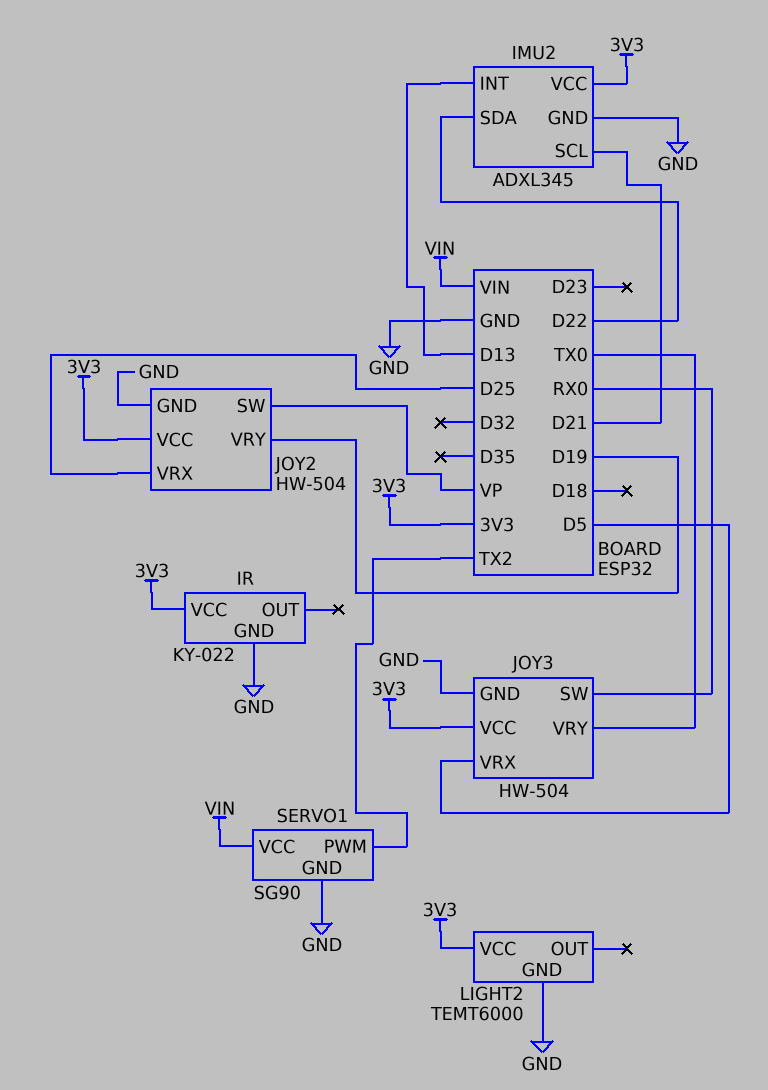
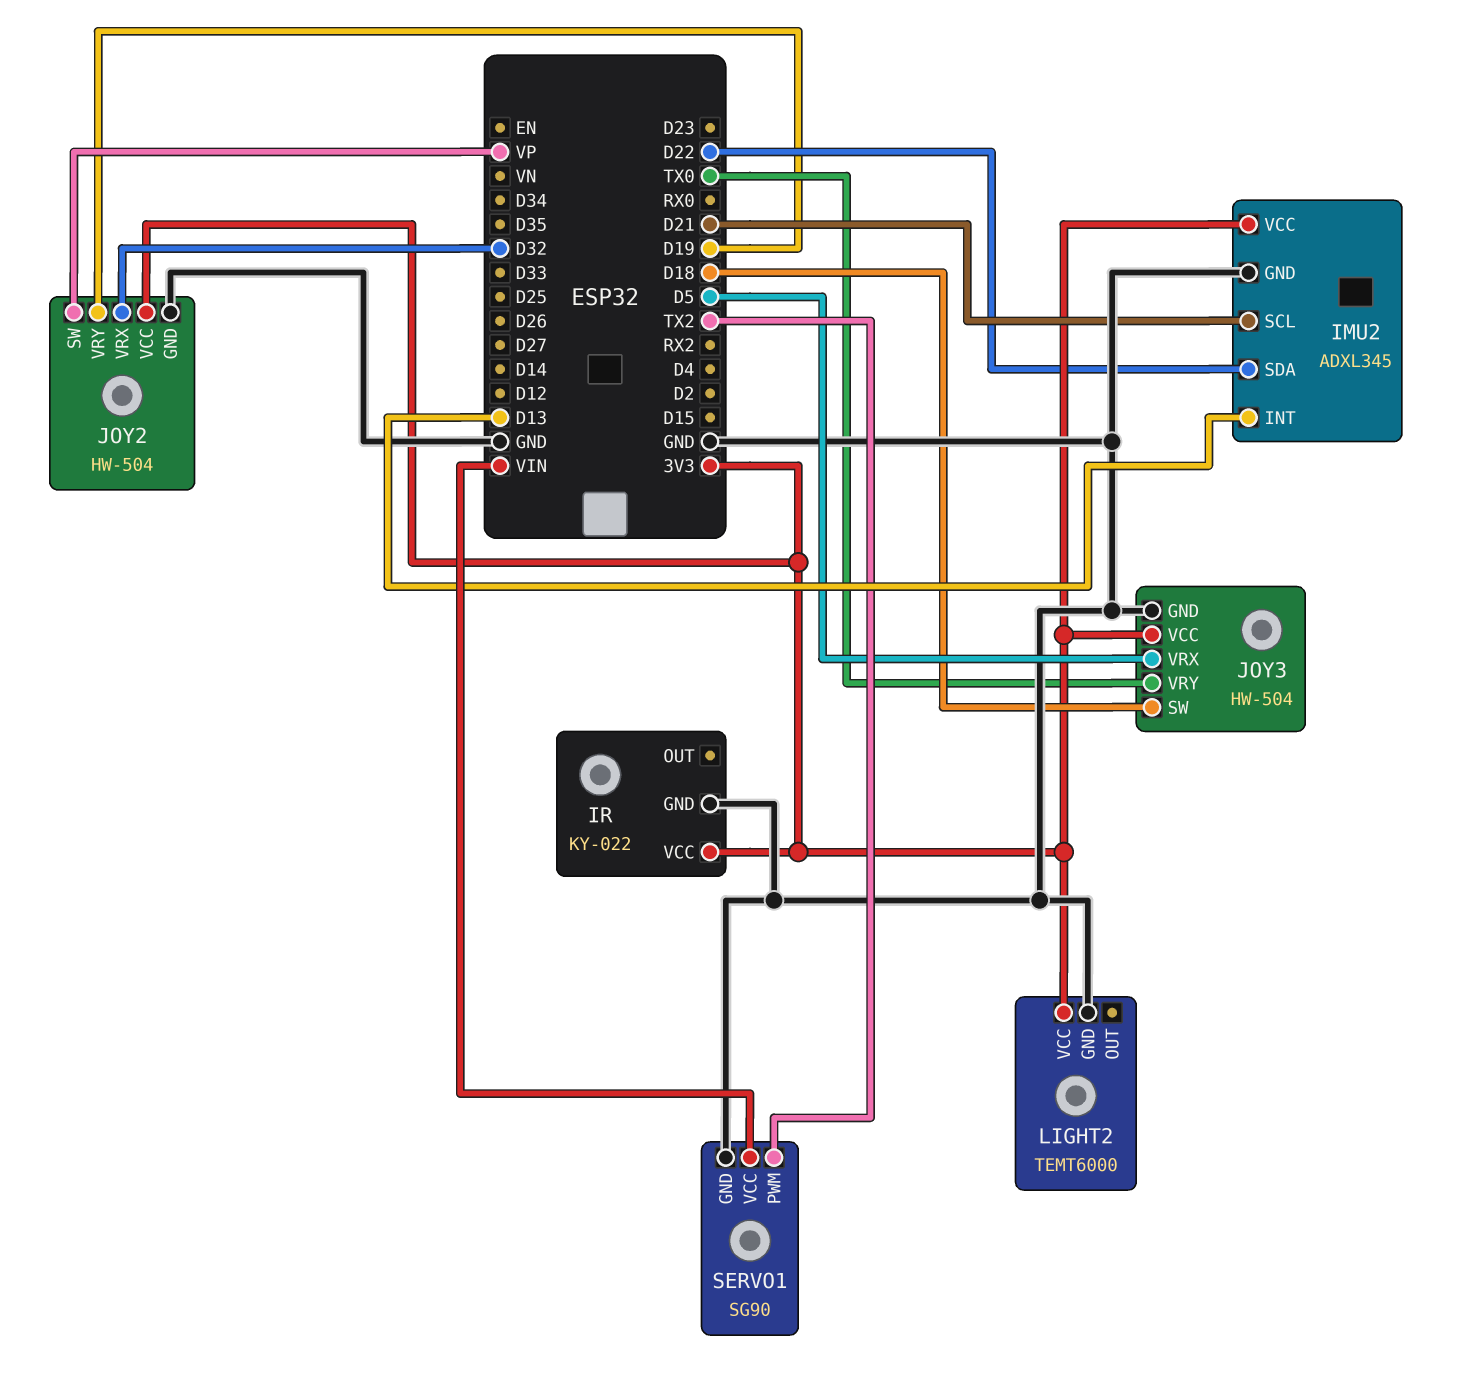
JOY2 pin VRX: D25 -> D32
JOY3 pin SW: RX0 -> D18

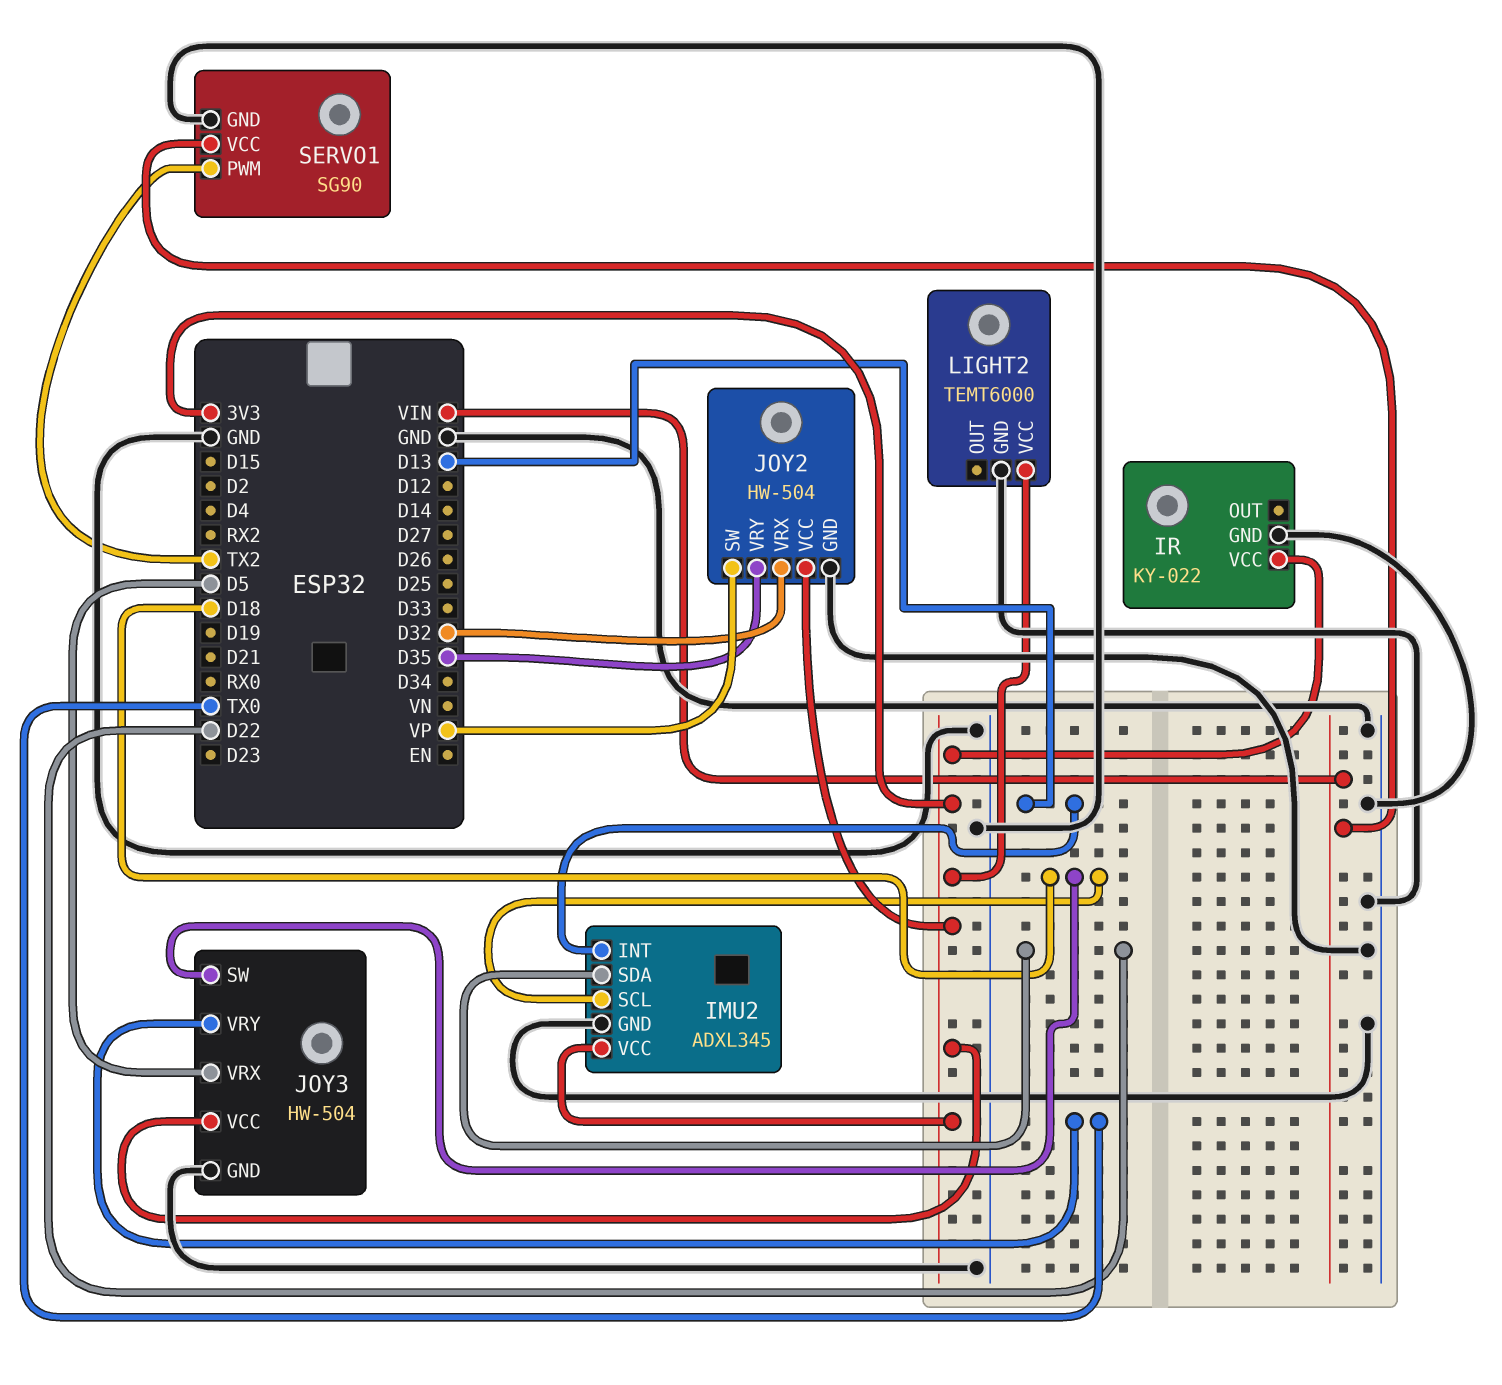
IMU2 pin SCL: D21 -> D18
JOY2 pin VRY: D19 -> D35

